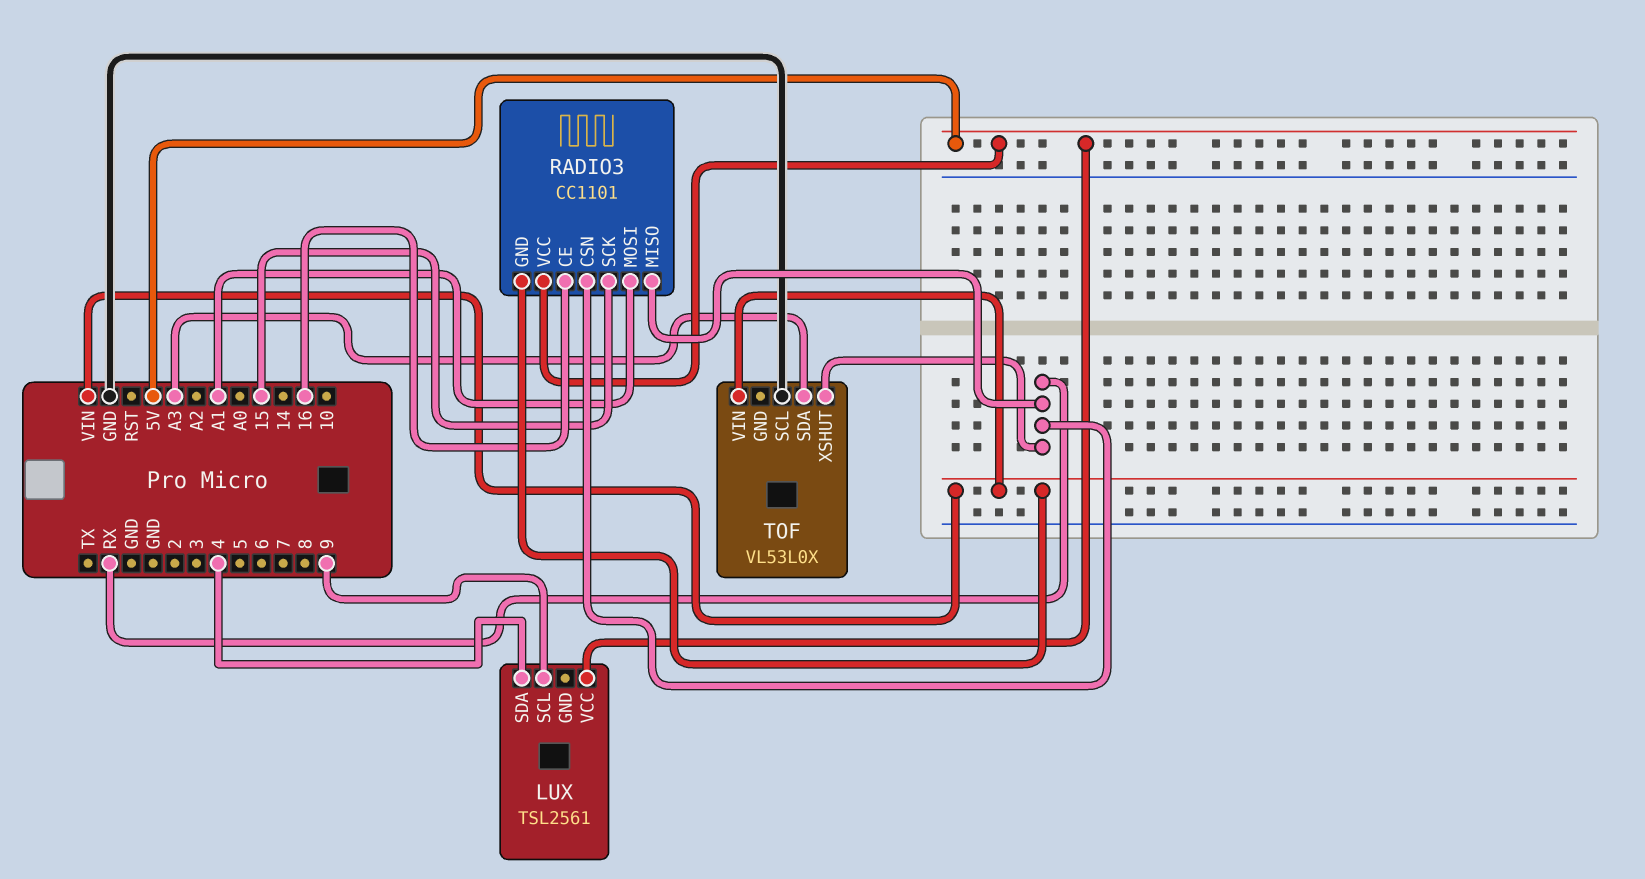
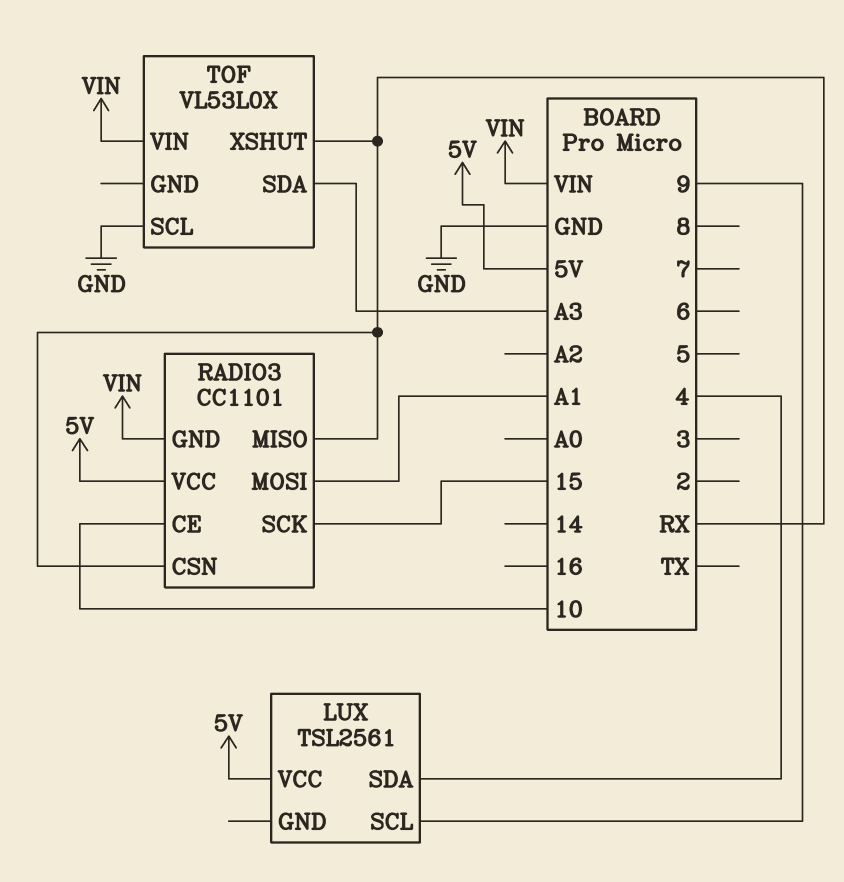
RADIO3 pin CE: 16 -> 10

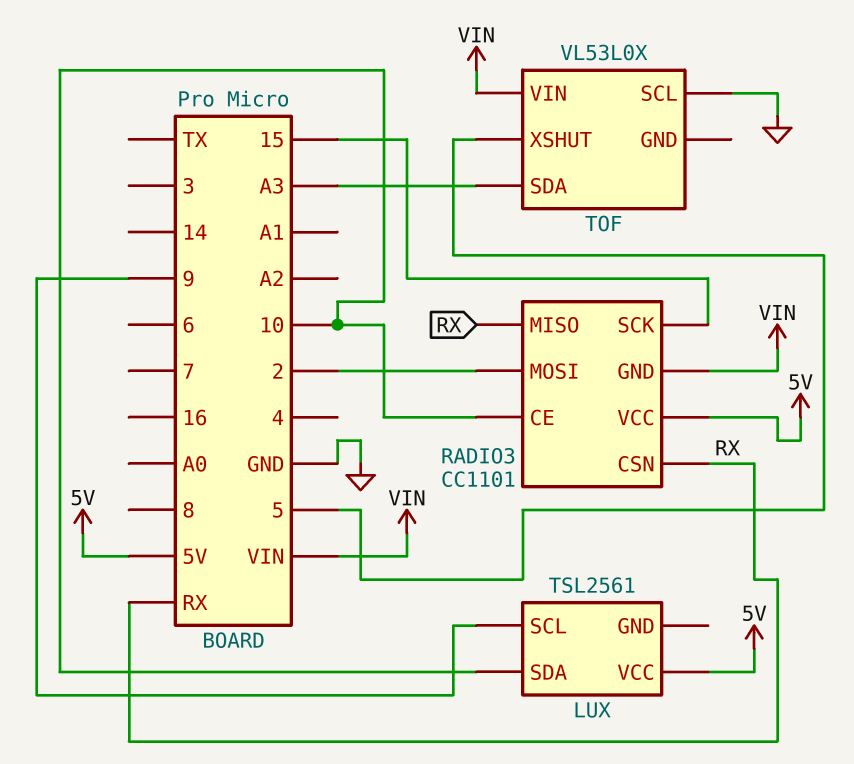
LUX pin SDA: 4 -> 10
RADIO3 pin MOSI: A1 -> 2
TOF pin XSHUT: RX -> 5

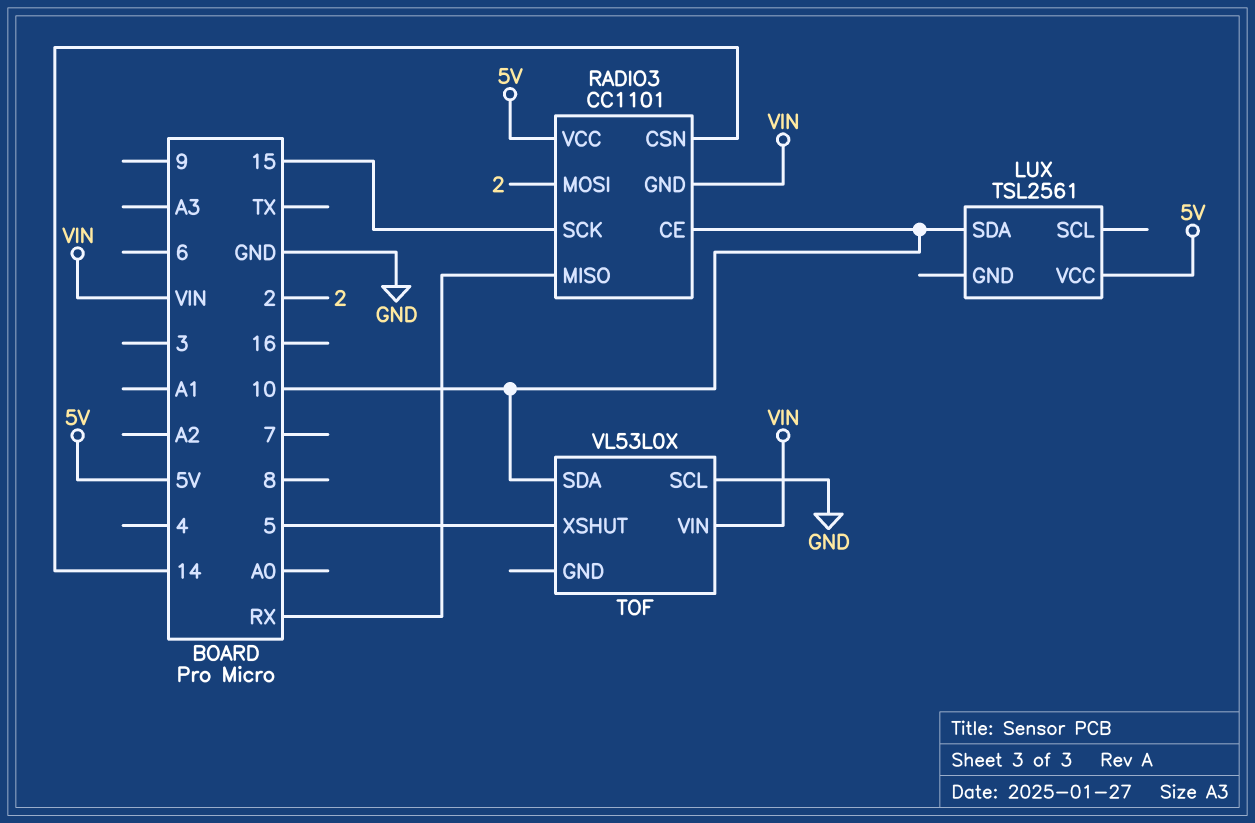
LUX pin SCL: 9 -> none
RADIO3 pin CSN: RX -> 14
TOF pin SDA: A3 -> 10

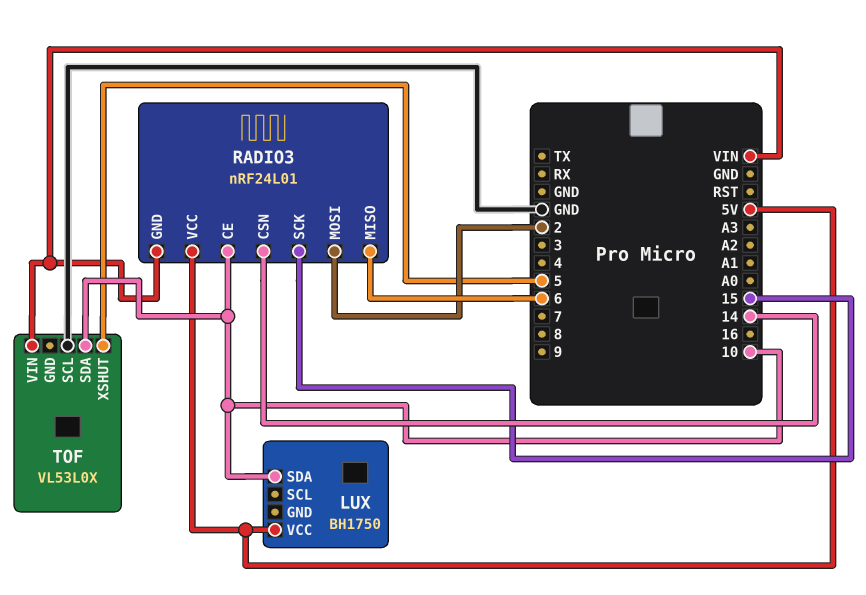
LUX: TSL2561 -> BH1750
RADIO3: CC1101 -> nRF24L01
RADIO3 pin MISO: RX -> 6

